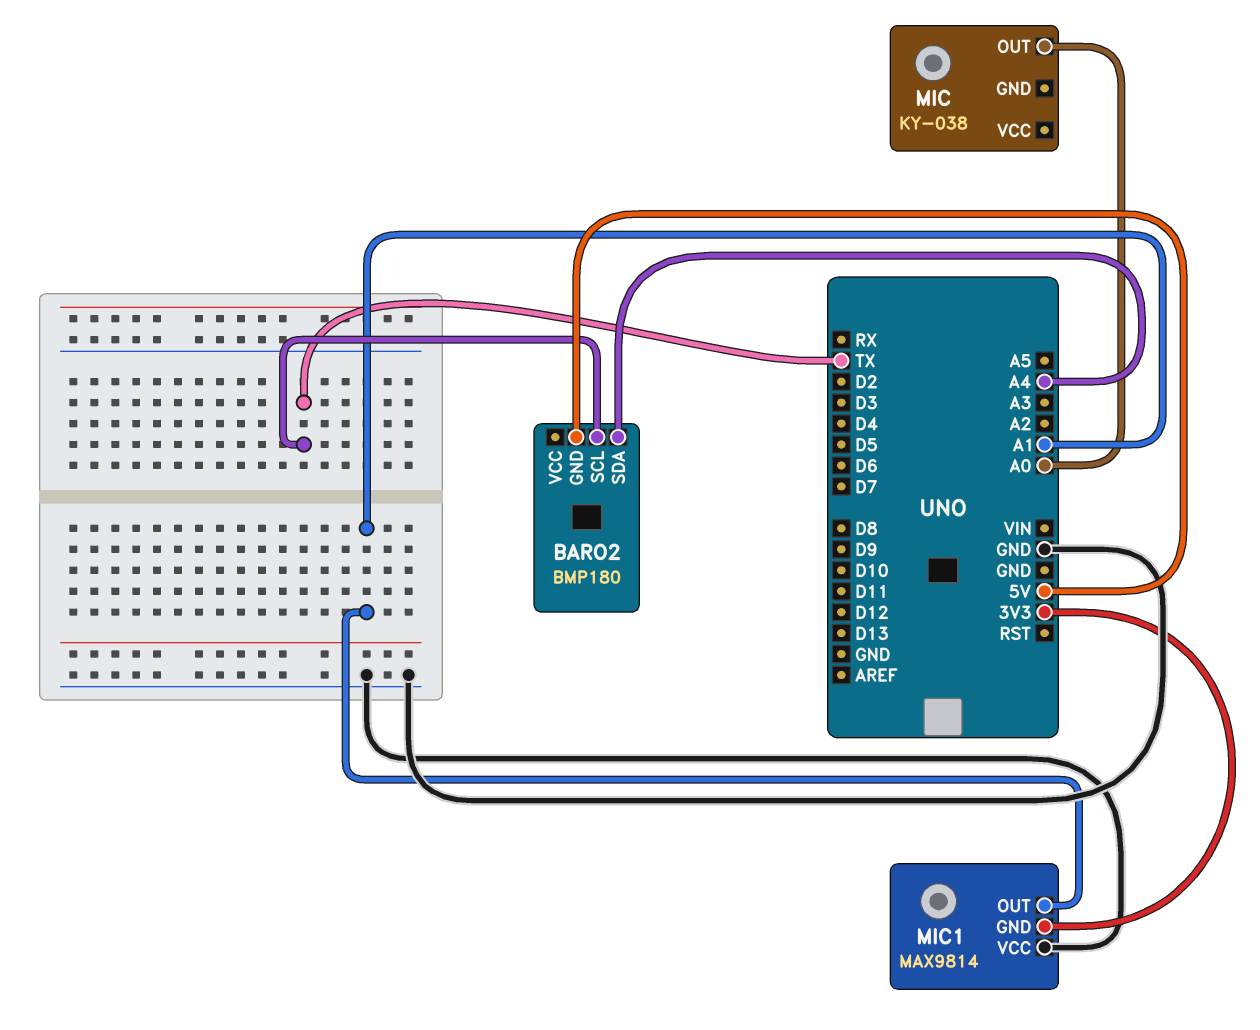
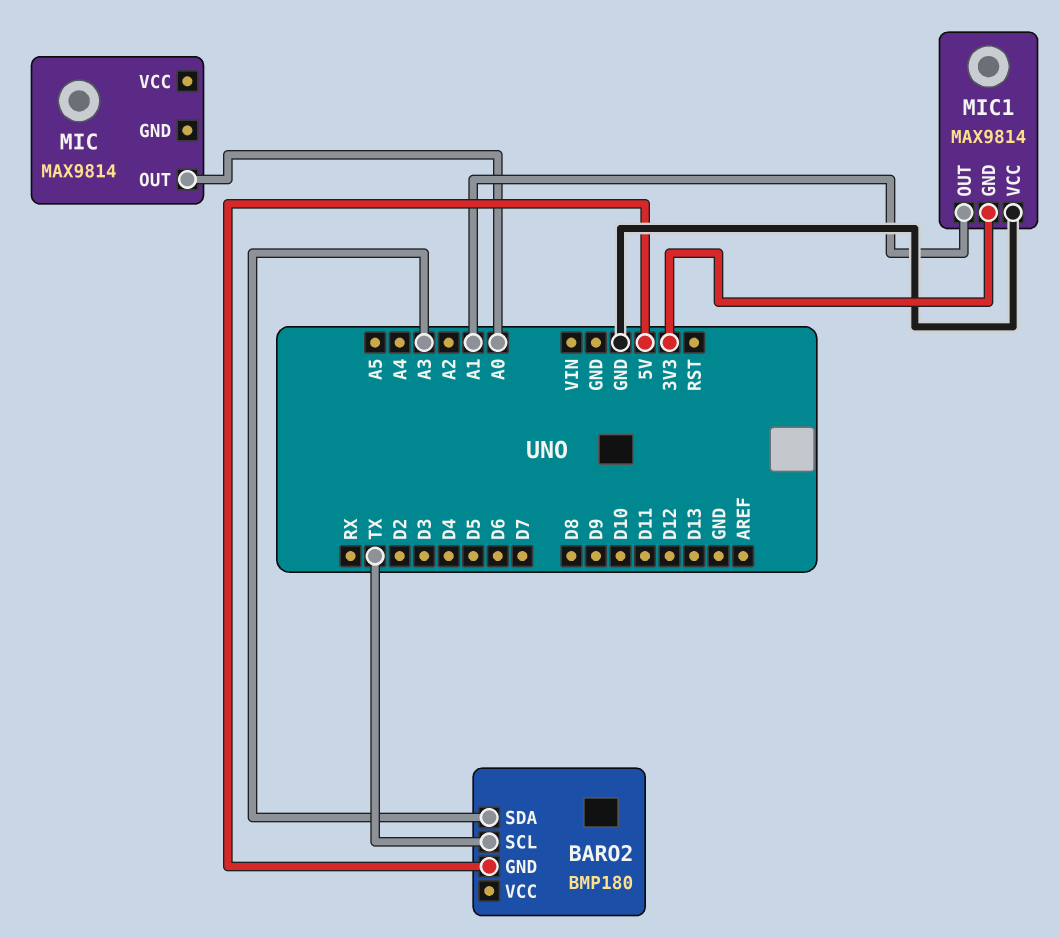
BARO2 pin SDA: A4 -> A3
MIC: KY-038 -> MAX9814

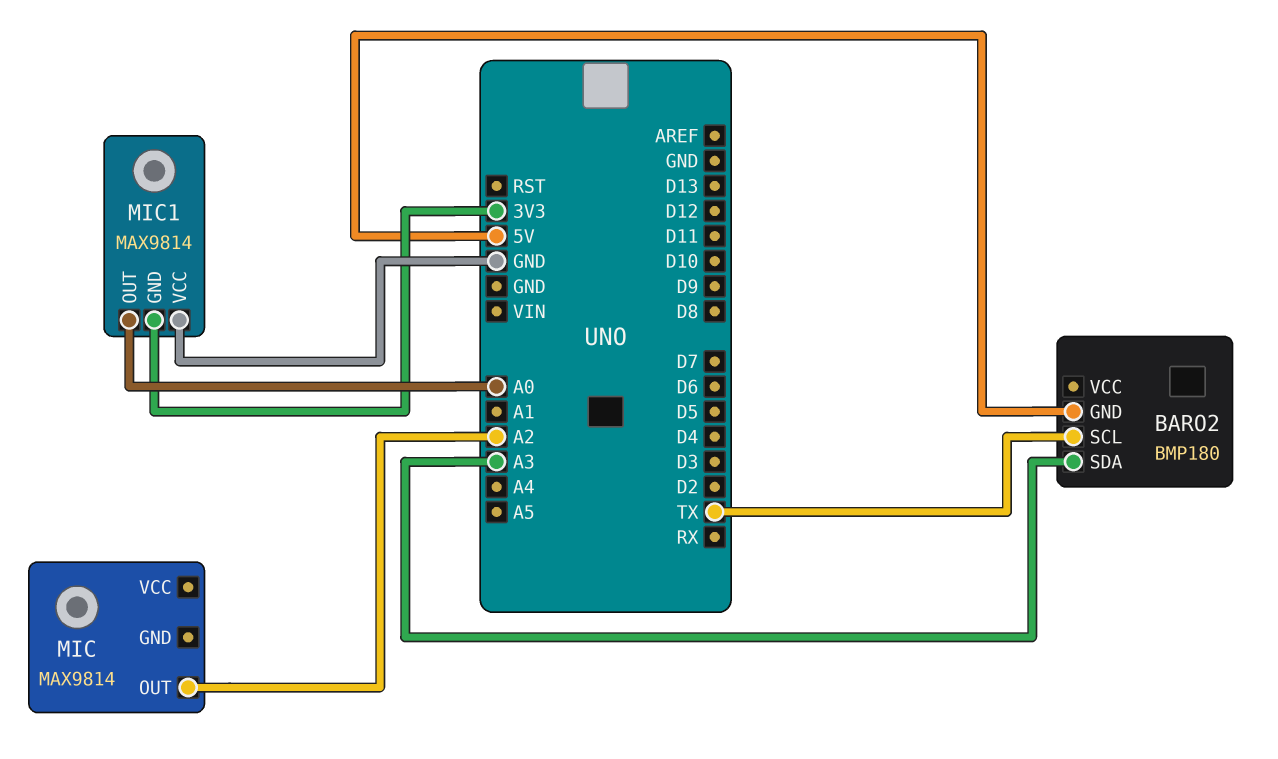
MIC pin OUT: A0 -> A2
MIC1 pin OUT: A1 -> A0

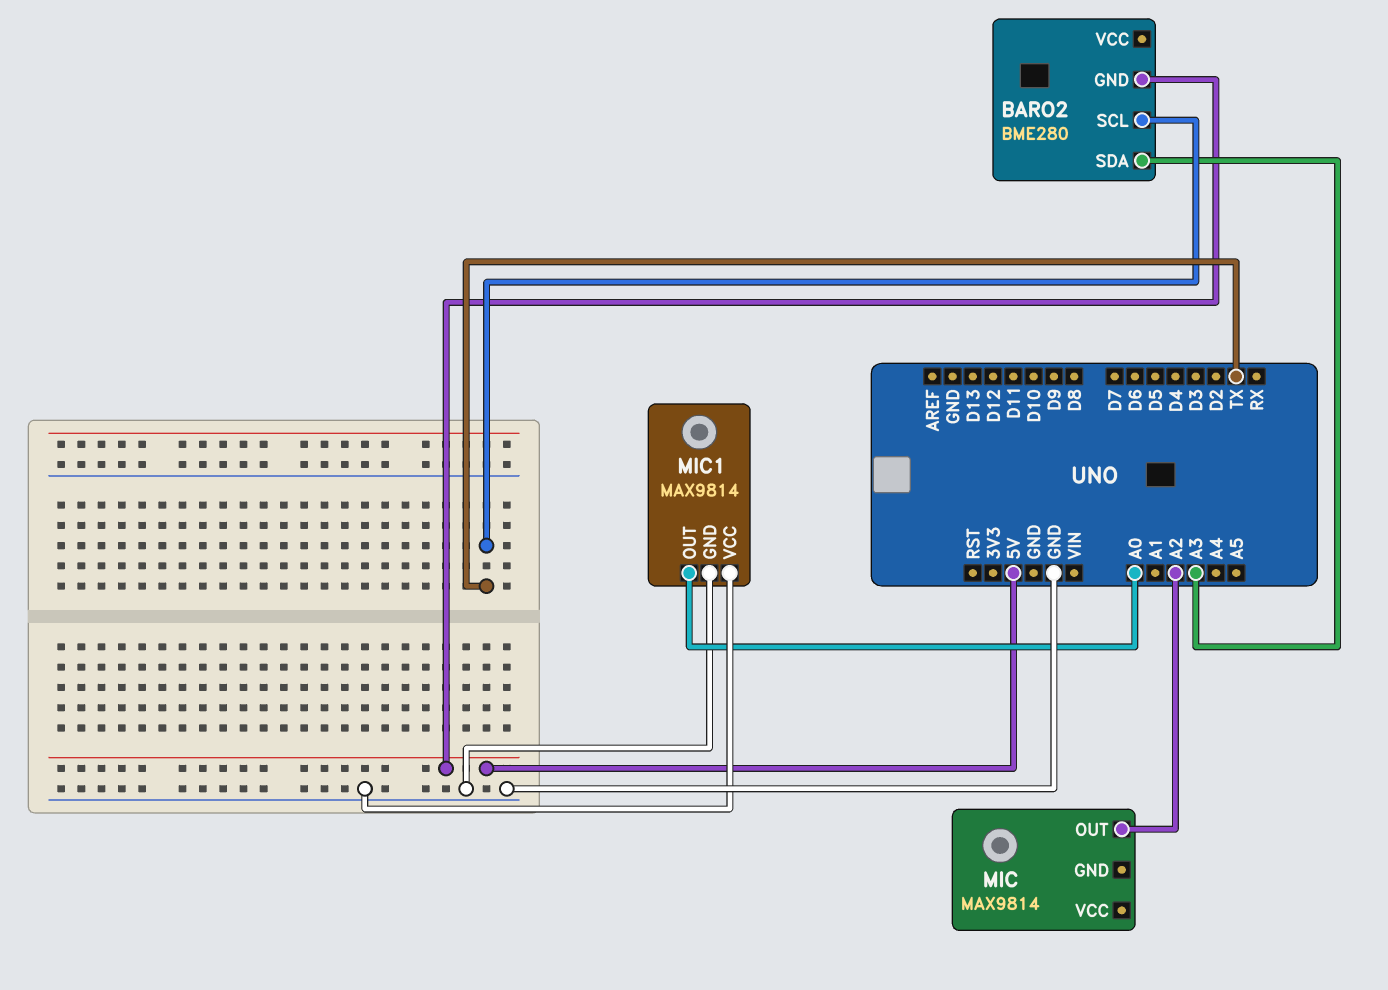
BARO2: BMP180 -> BME280
MIC1 pin GND: 3V3 -> GND

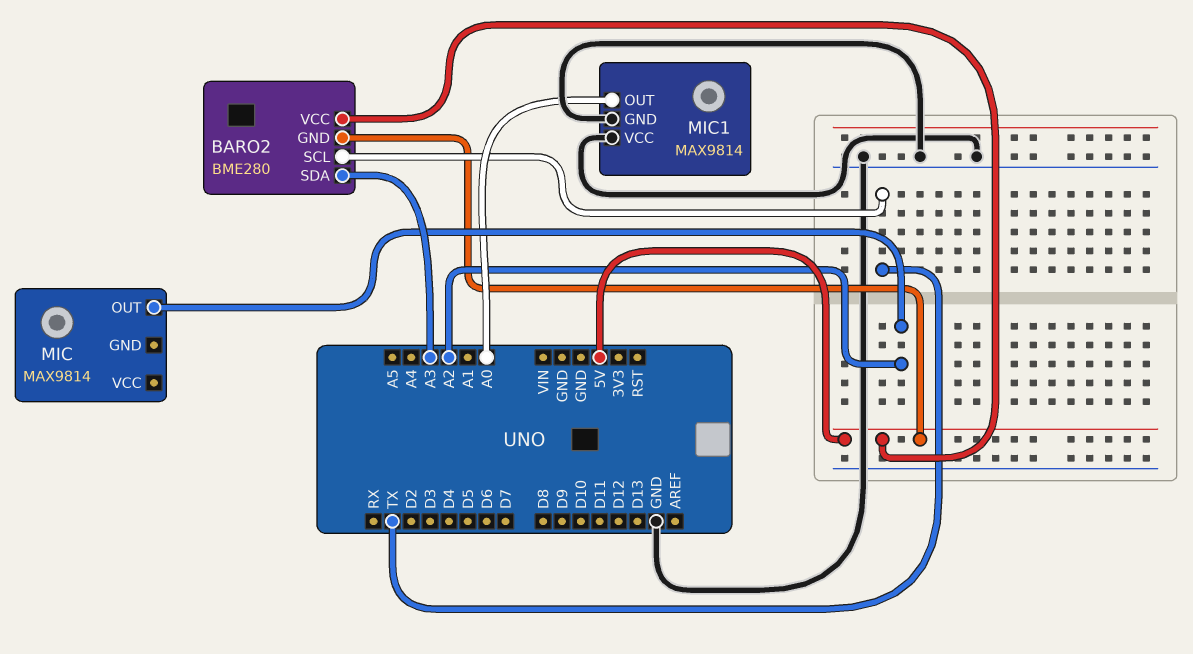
BARO2 pin VCC: none -> 5V

